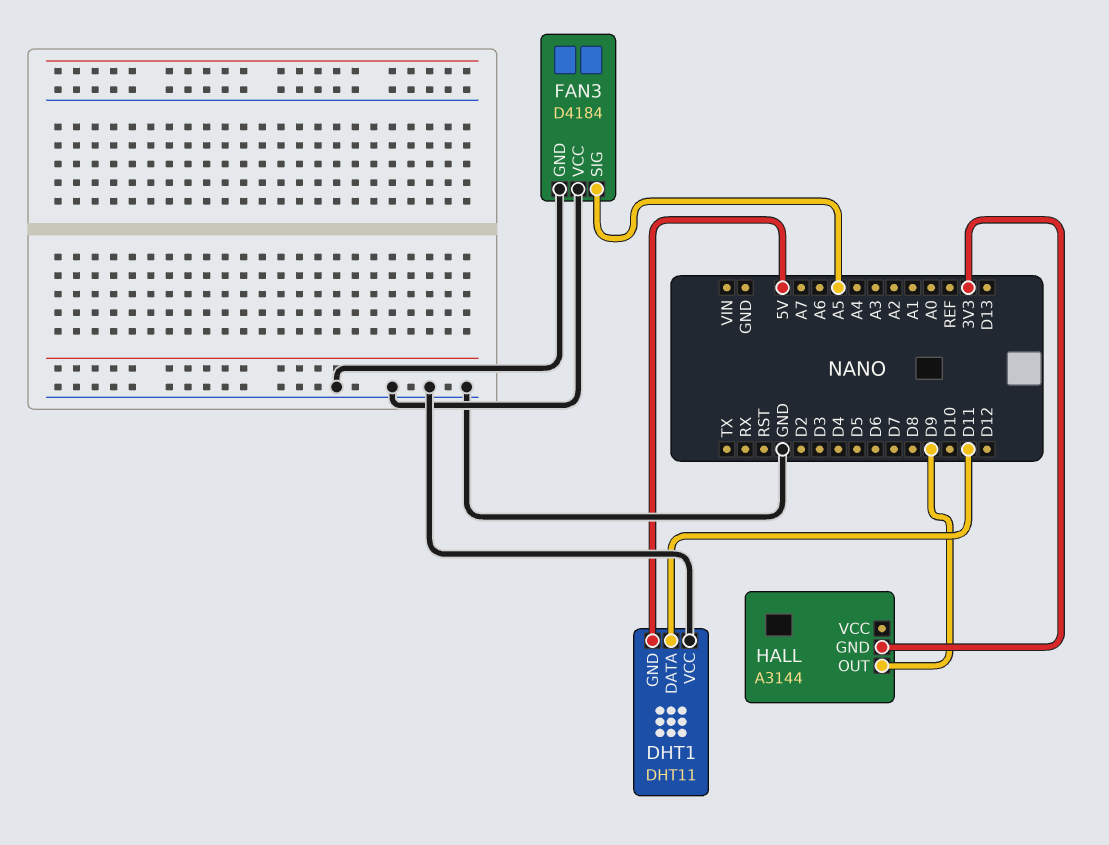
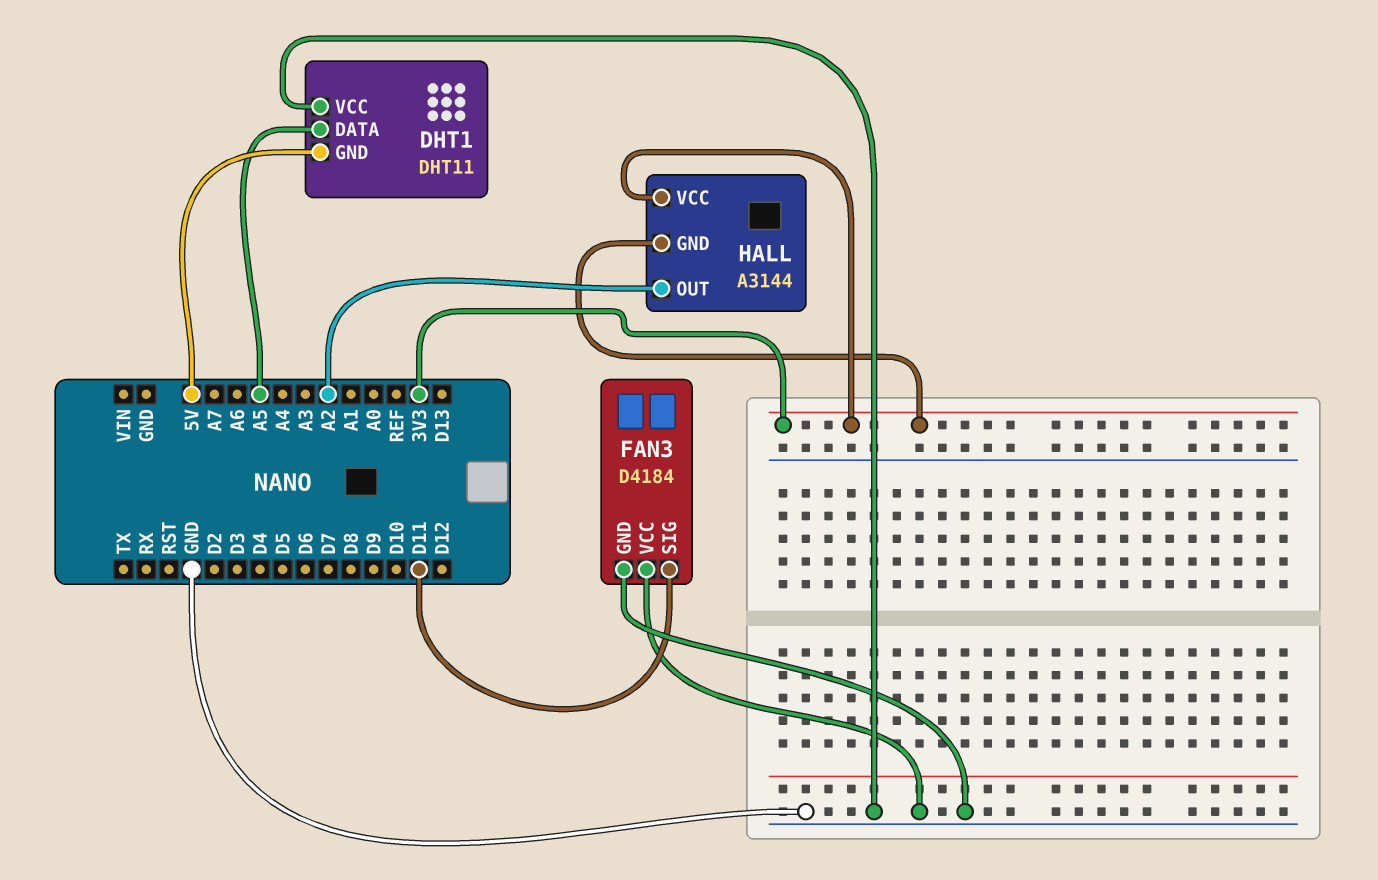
DHT1 pin DATA: D11 -> A5
FAN3 pin SIG: A5 -> D11
HALL pin OUT: D9 -> A2
HALL pin VCC: none -> 3V3

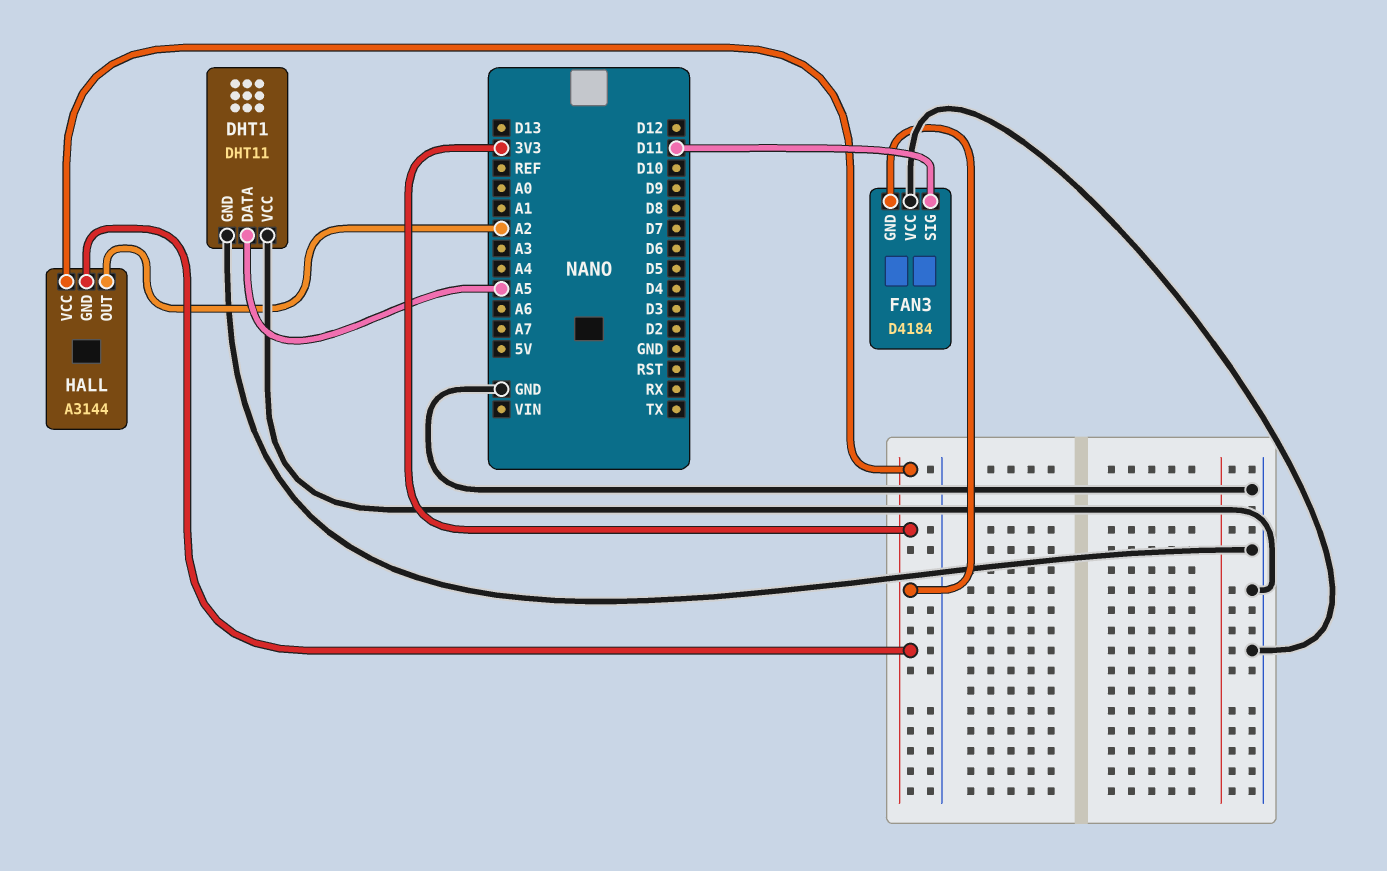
DHT1 pin GND: 5V -> GND
FAN3 pin GND: GND -> 3V3

